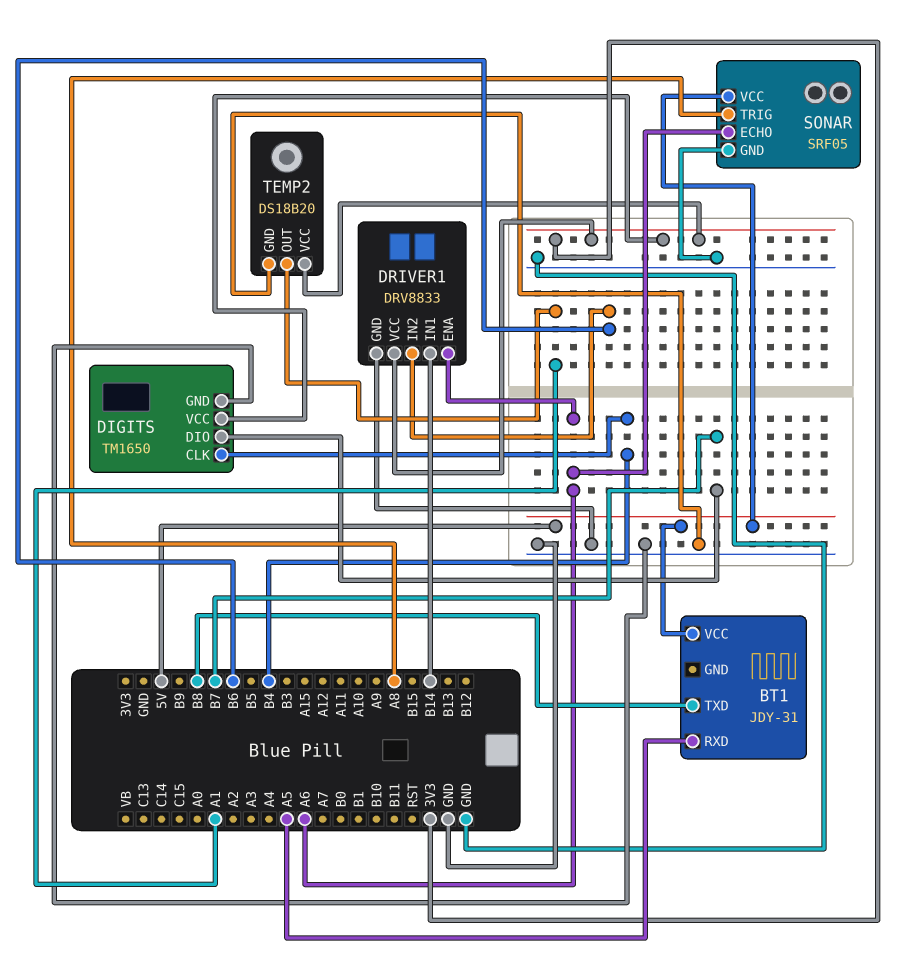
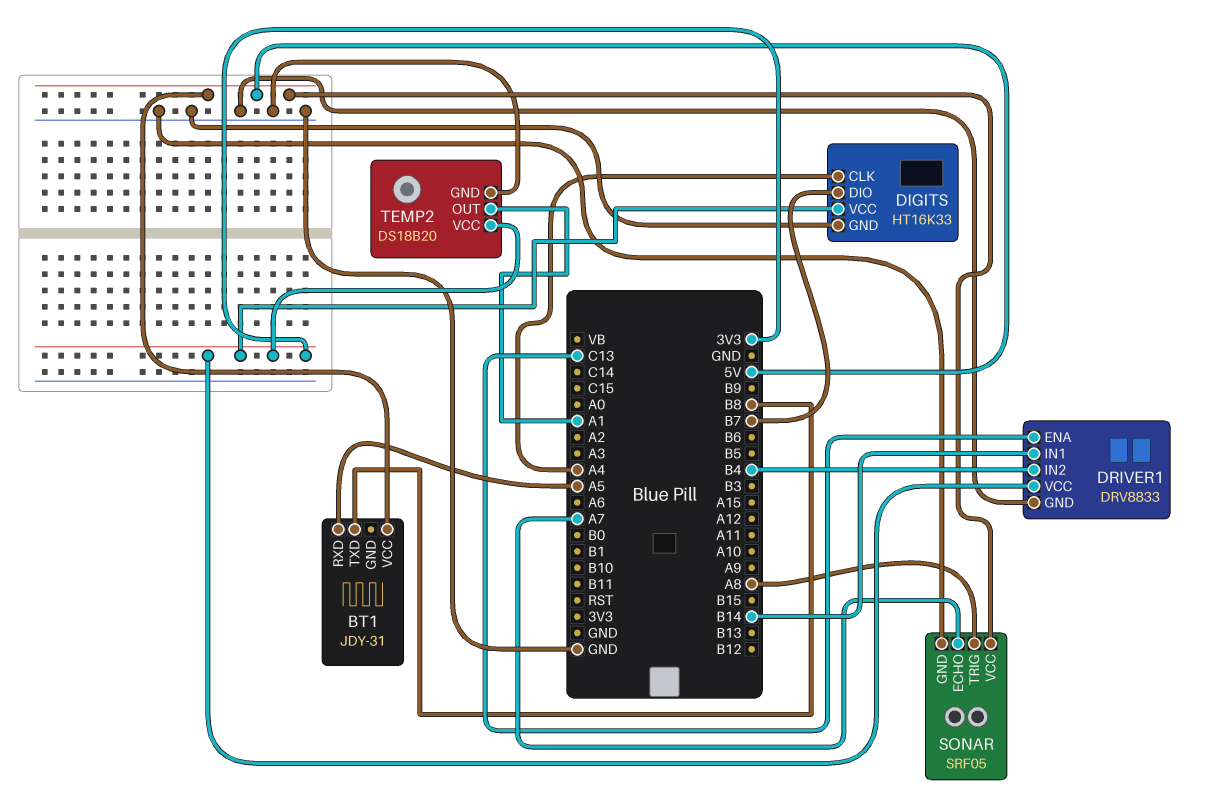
DIGITS: TM1650 -> HT16K33
DIGITS pin CLK: B4 -> A4
DRIVER1 pin ENA: A6 -> C13
DRIVER1 pin IN2: B6 -> B4
SONAR pin ECHO: A6 -> A7

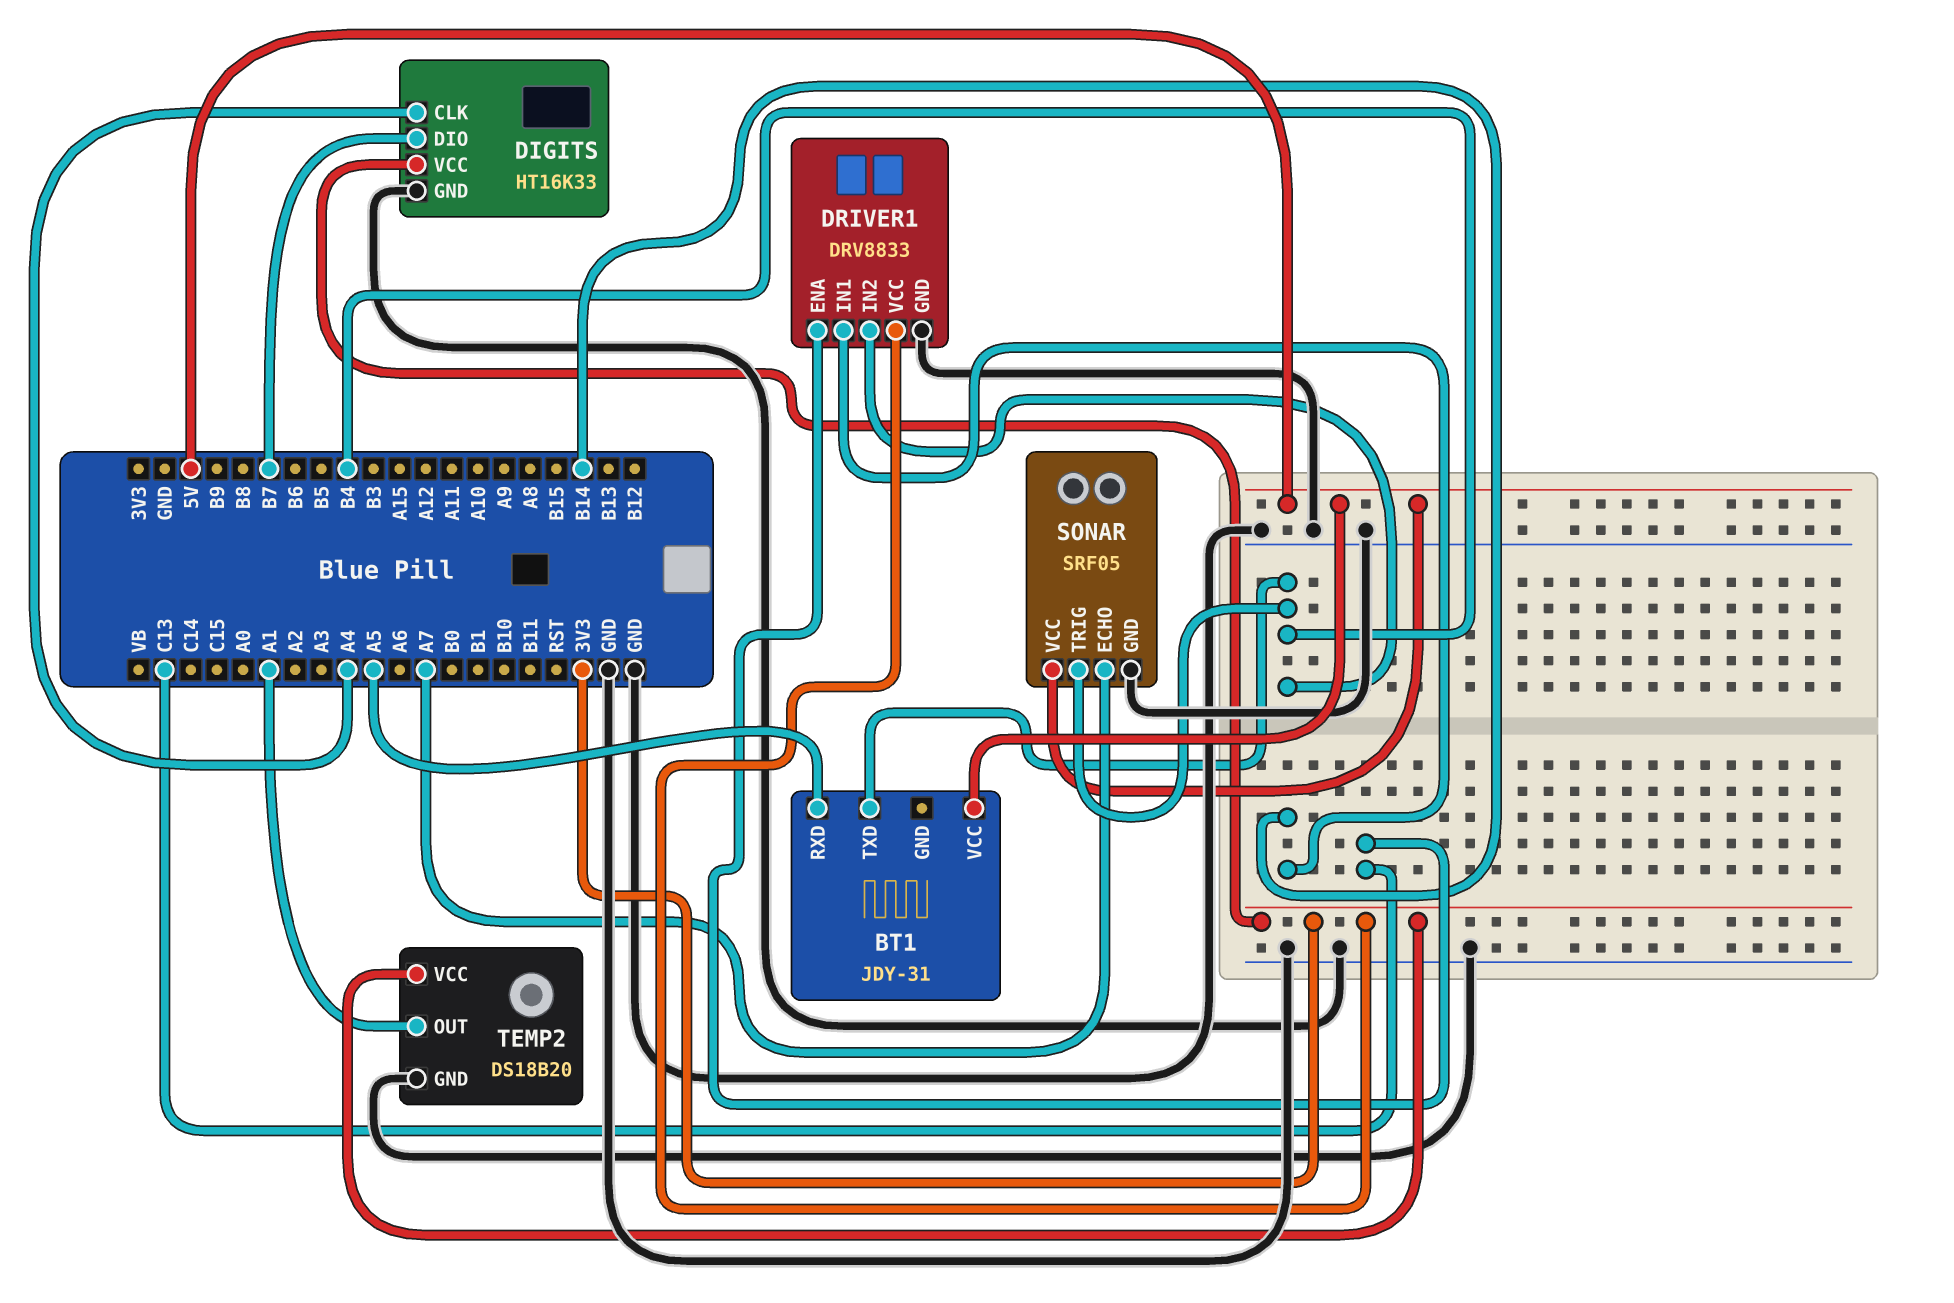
BT1 pin TXD: B8 -> B4
SONAR pin TRIG: A8 -> B4

